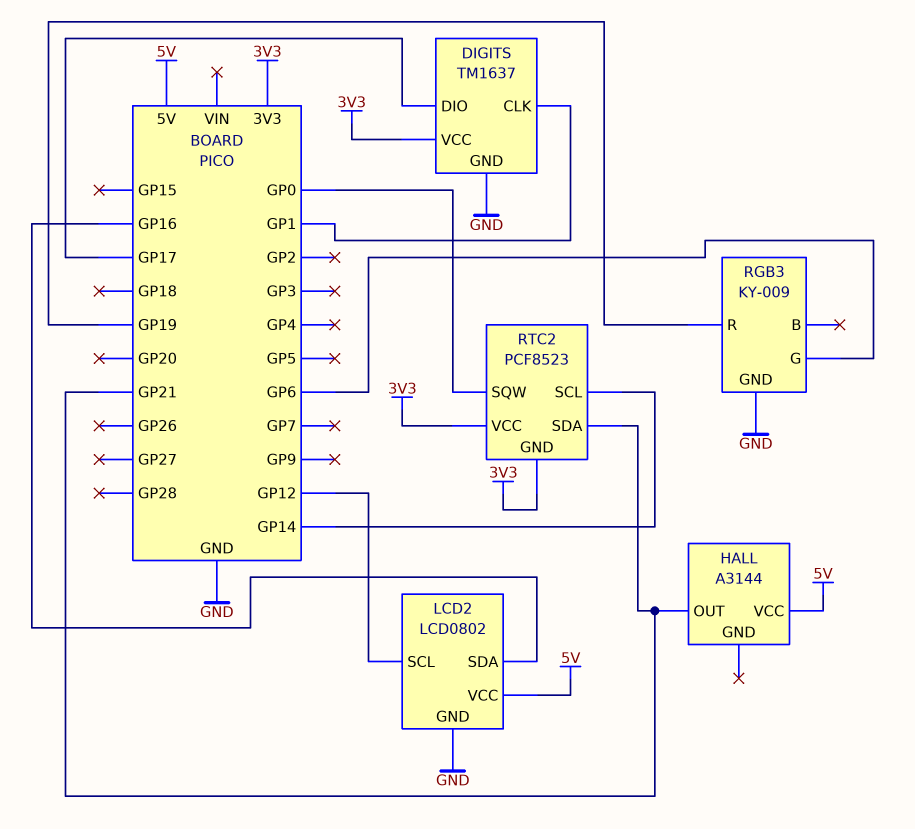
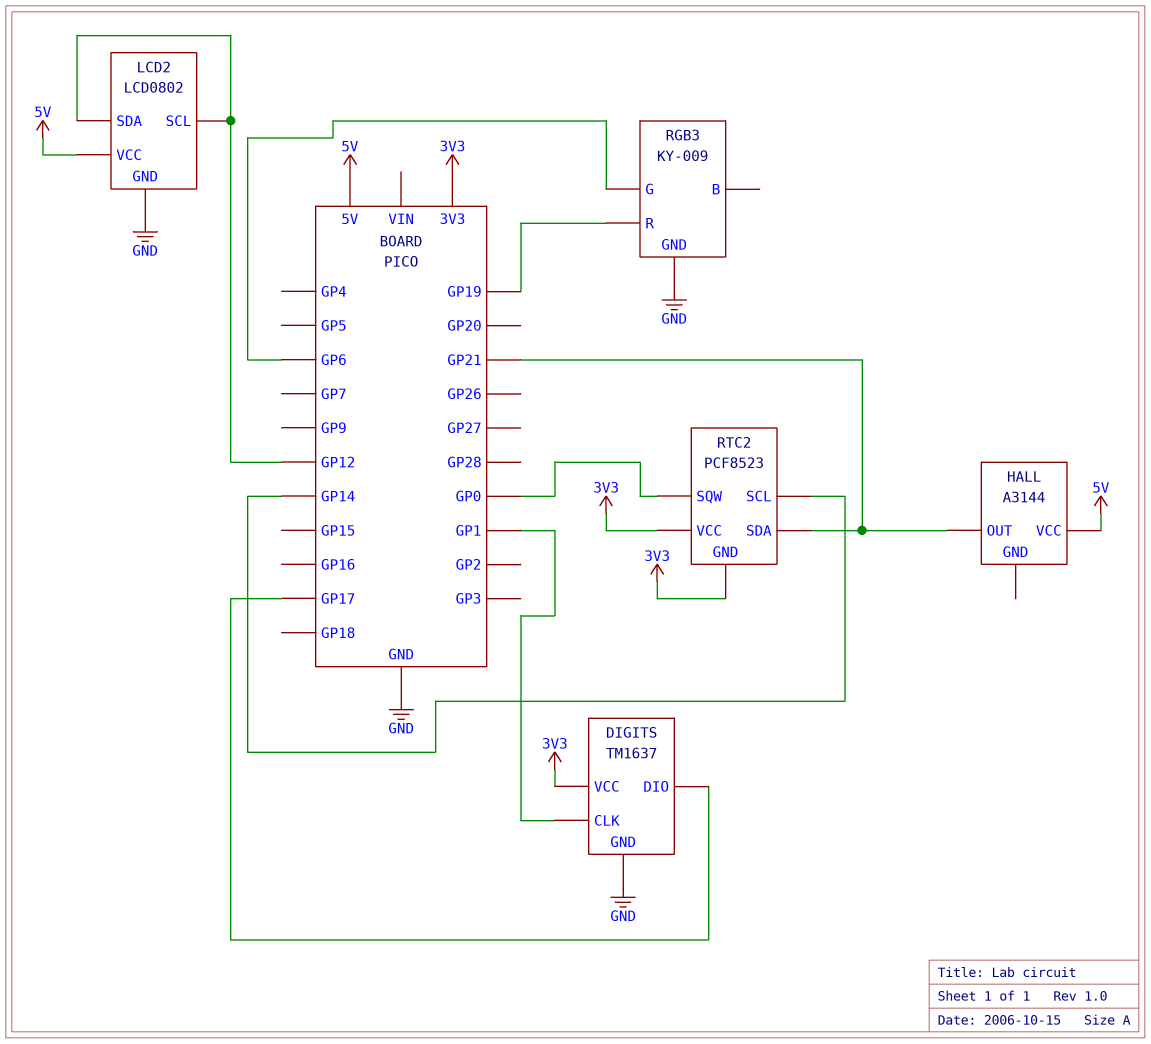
LCD2 pin SDA: GP16 -> GP12

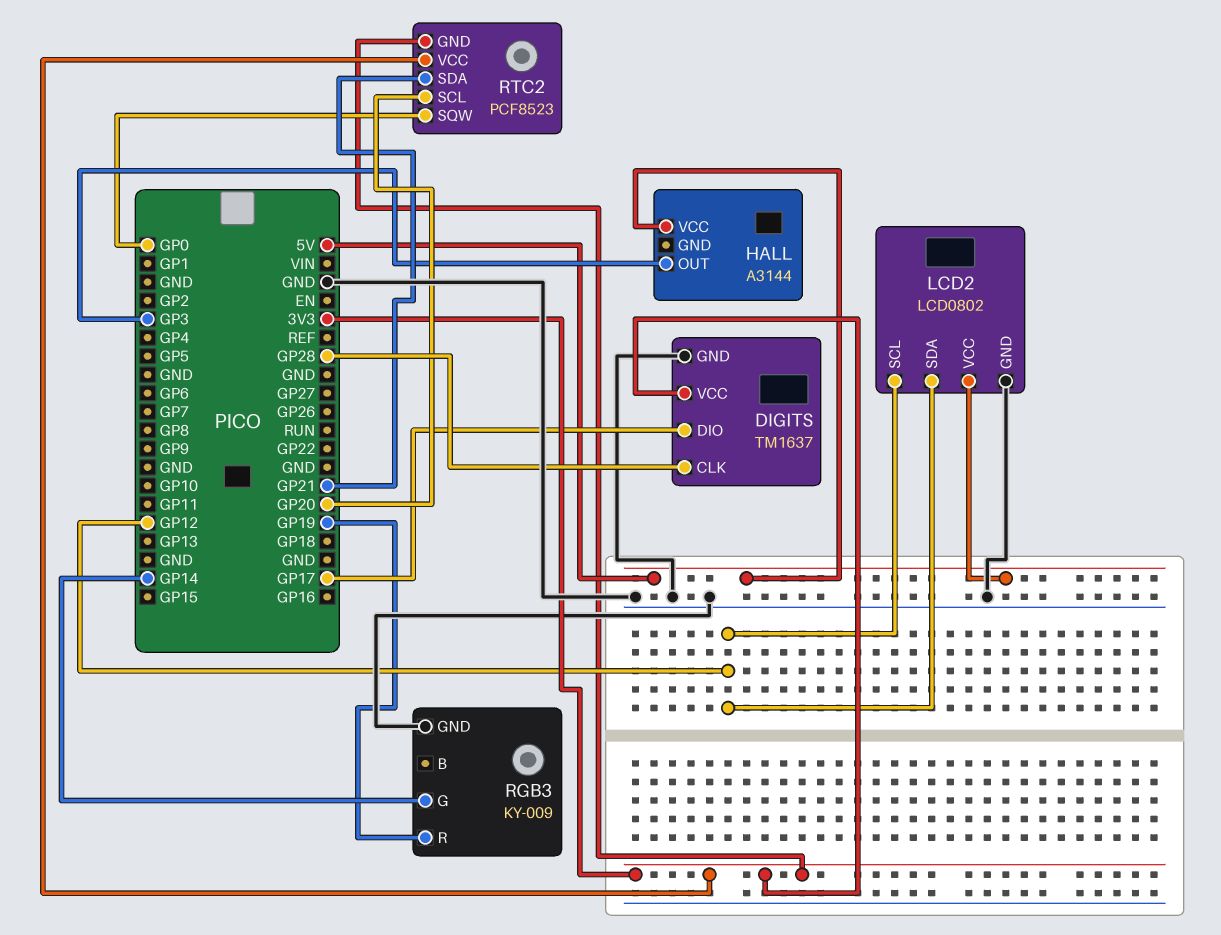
DIGITS pin CLK: GP1 -> GP28
HALL pin OUT: GP21 -> GP3
RGB3 pin G: GP6 -> GP14
RTC2 pin SCL: GP14 -> GP20

